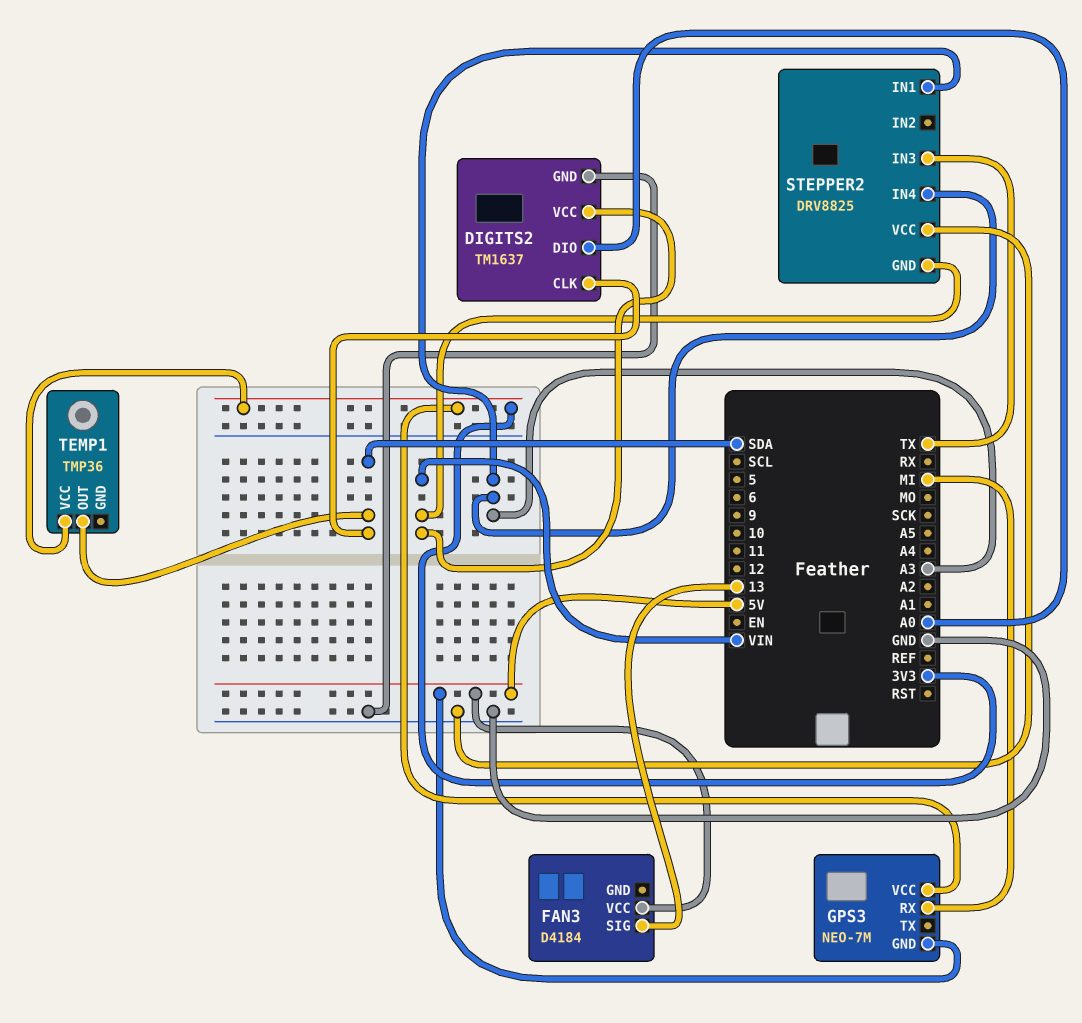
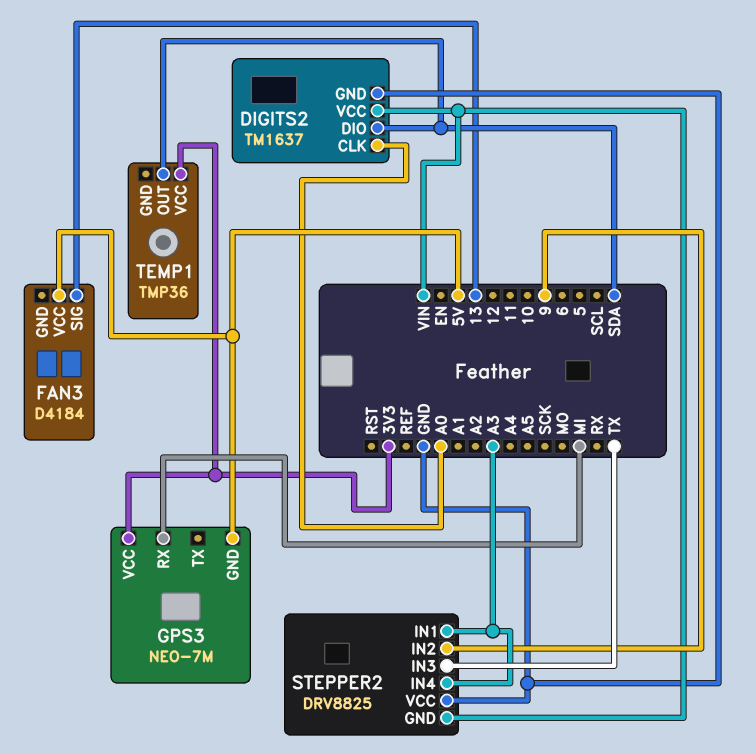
DIGITS2 pin CLK: SDA -> A0
DIGITS2 pin DIO: A0 -> SDA
STEPPER2 pin IN2: none -> 9

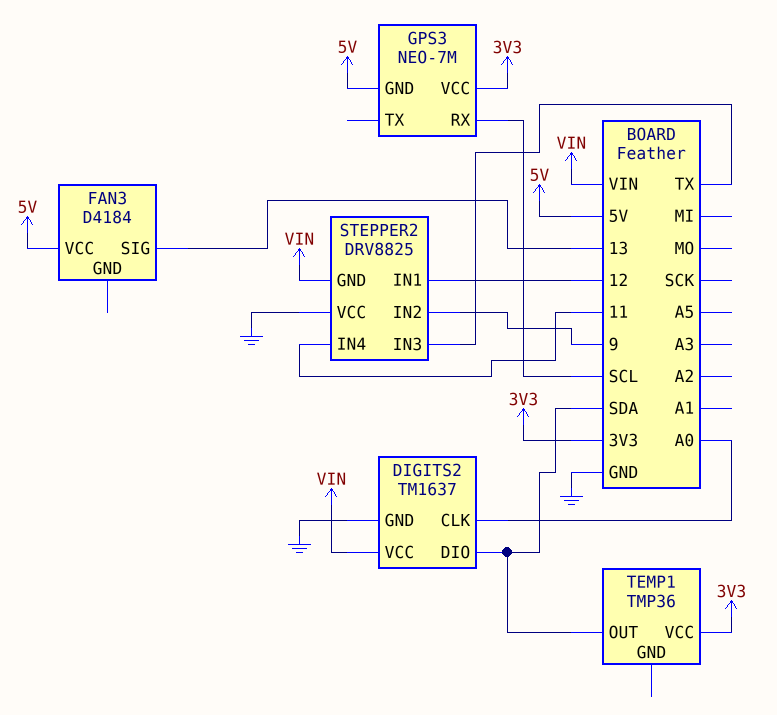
GPS3 pin RX: MI -> SCL
STEPPER2 pin IN1: A3 -> 12
STEPPER2 pin IN4: A3 -> 11

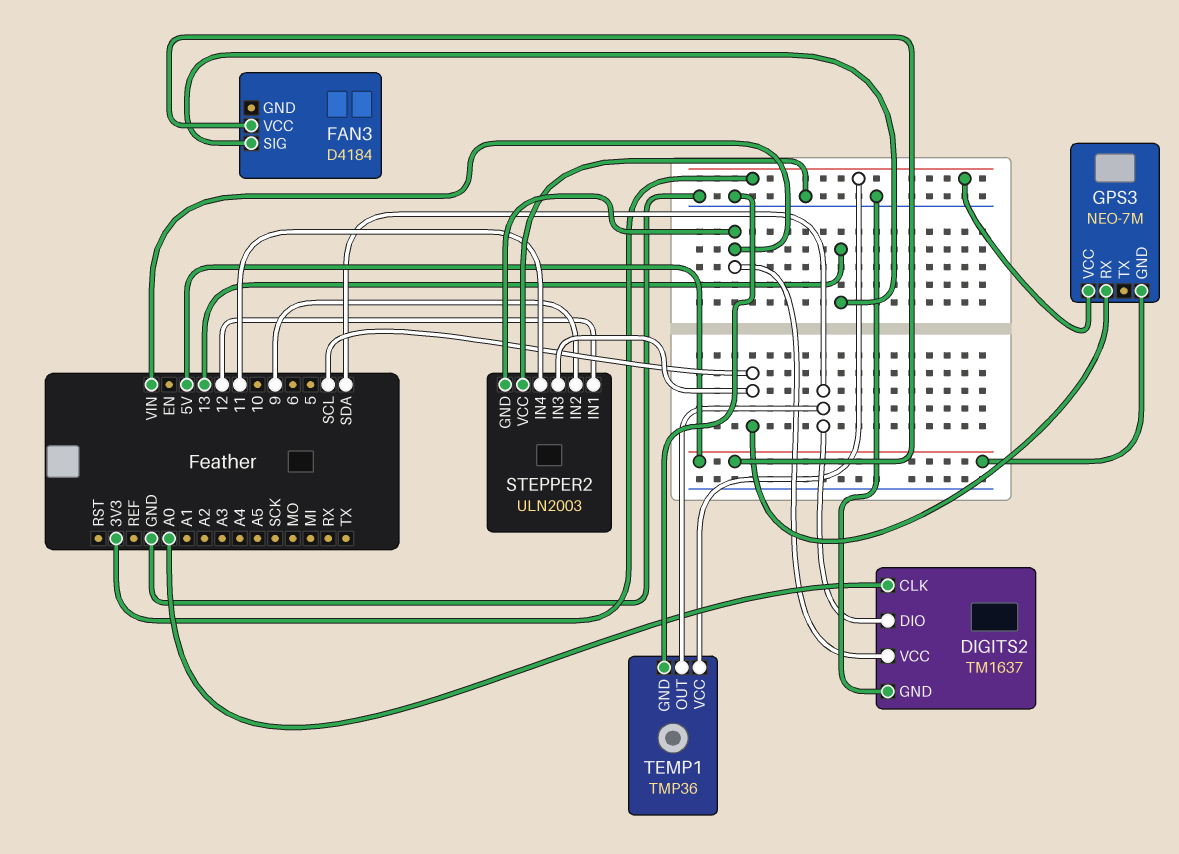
STEPPER2: DRV8825 -> ULN2003
STEPPER2 pin IN3: TX -> SCL
TEMP1 pin GND: none -> GND

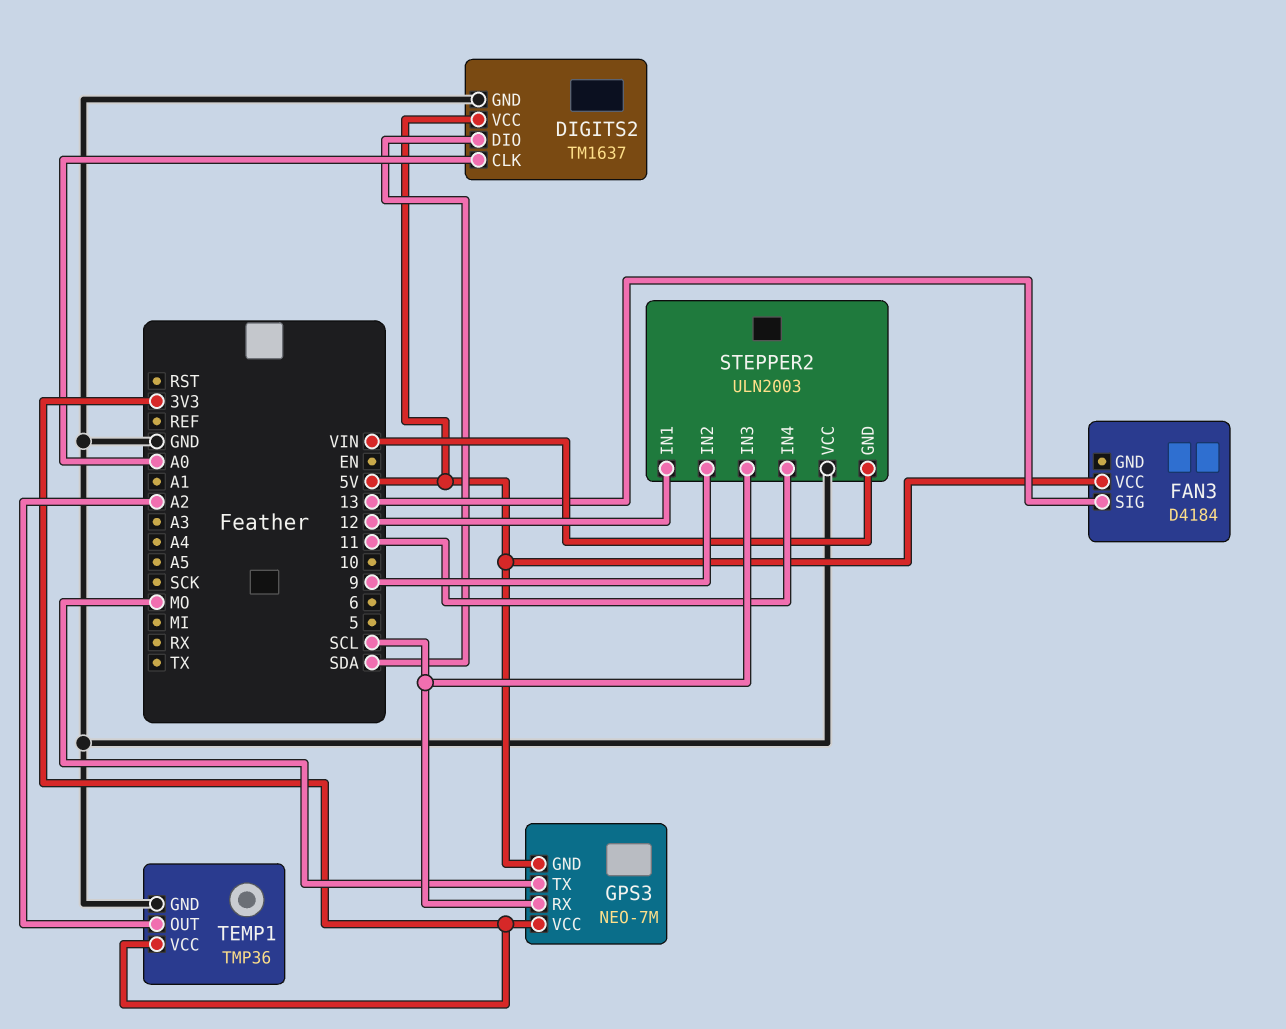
DIGITS2 pin VCC: VIN -> 5V
GPS3 pin TX: none -> MO
TEMP1 pin OUT: SDA -> A2

